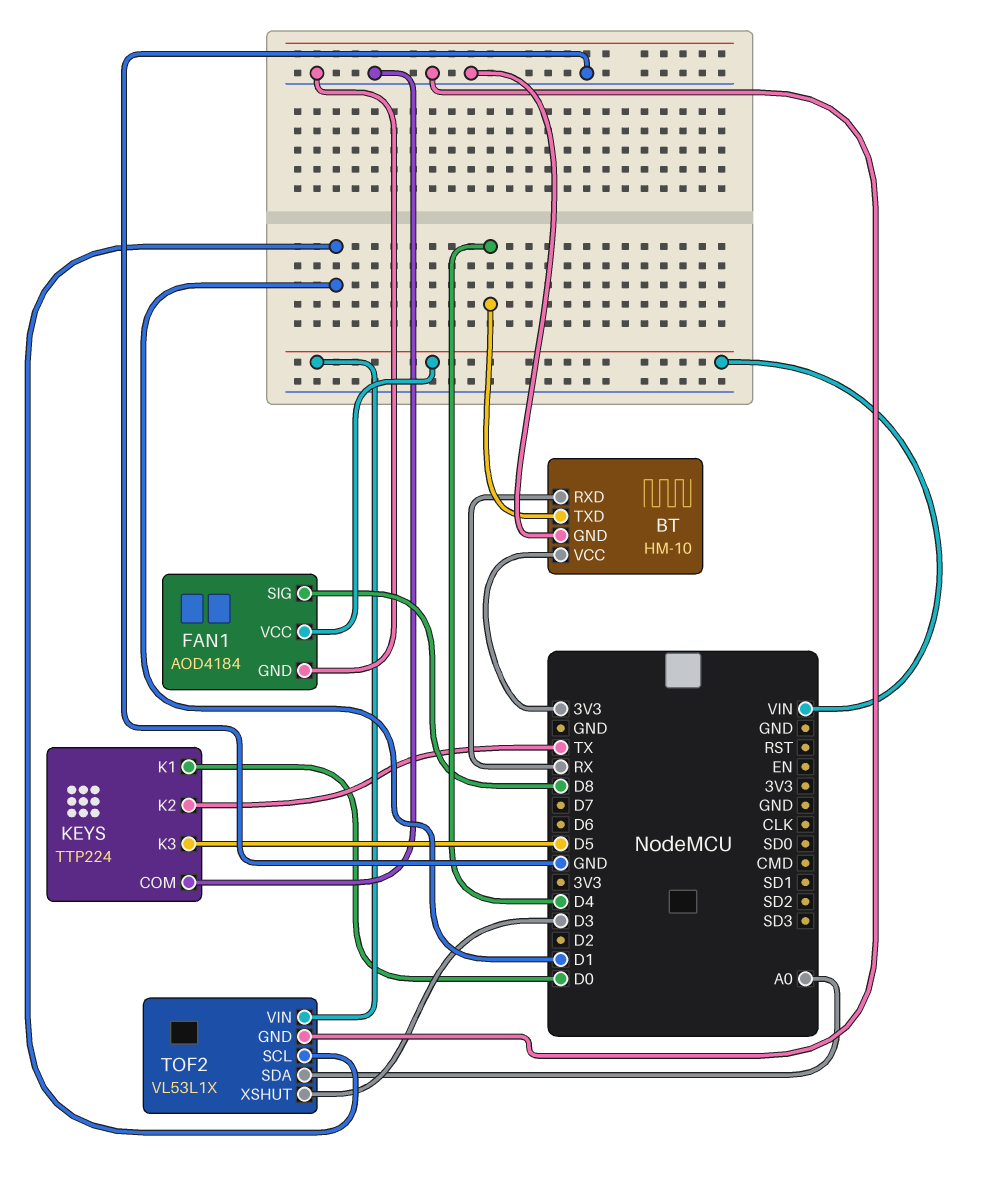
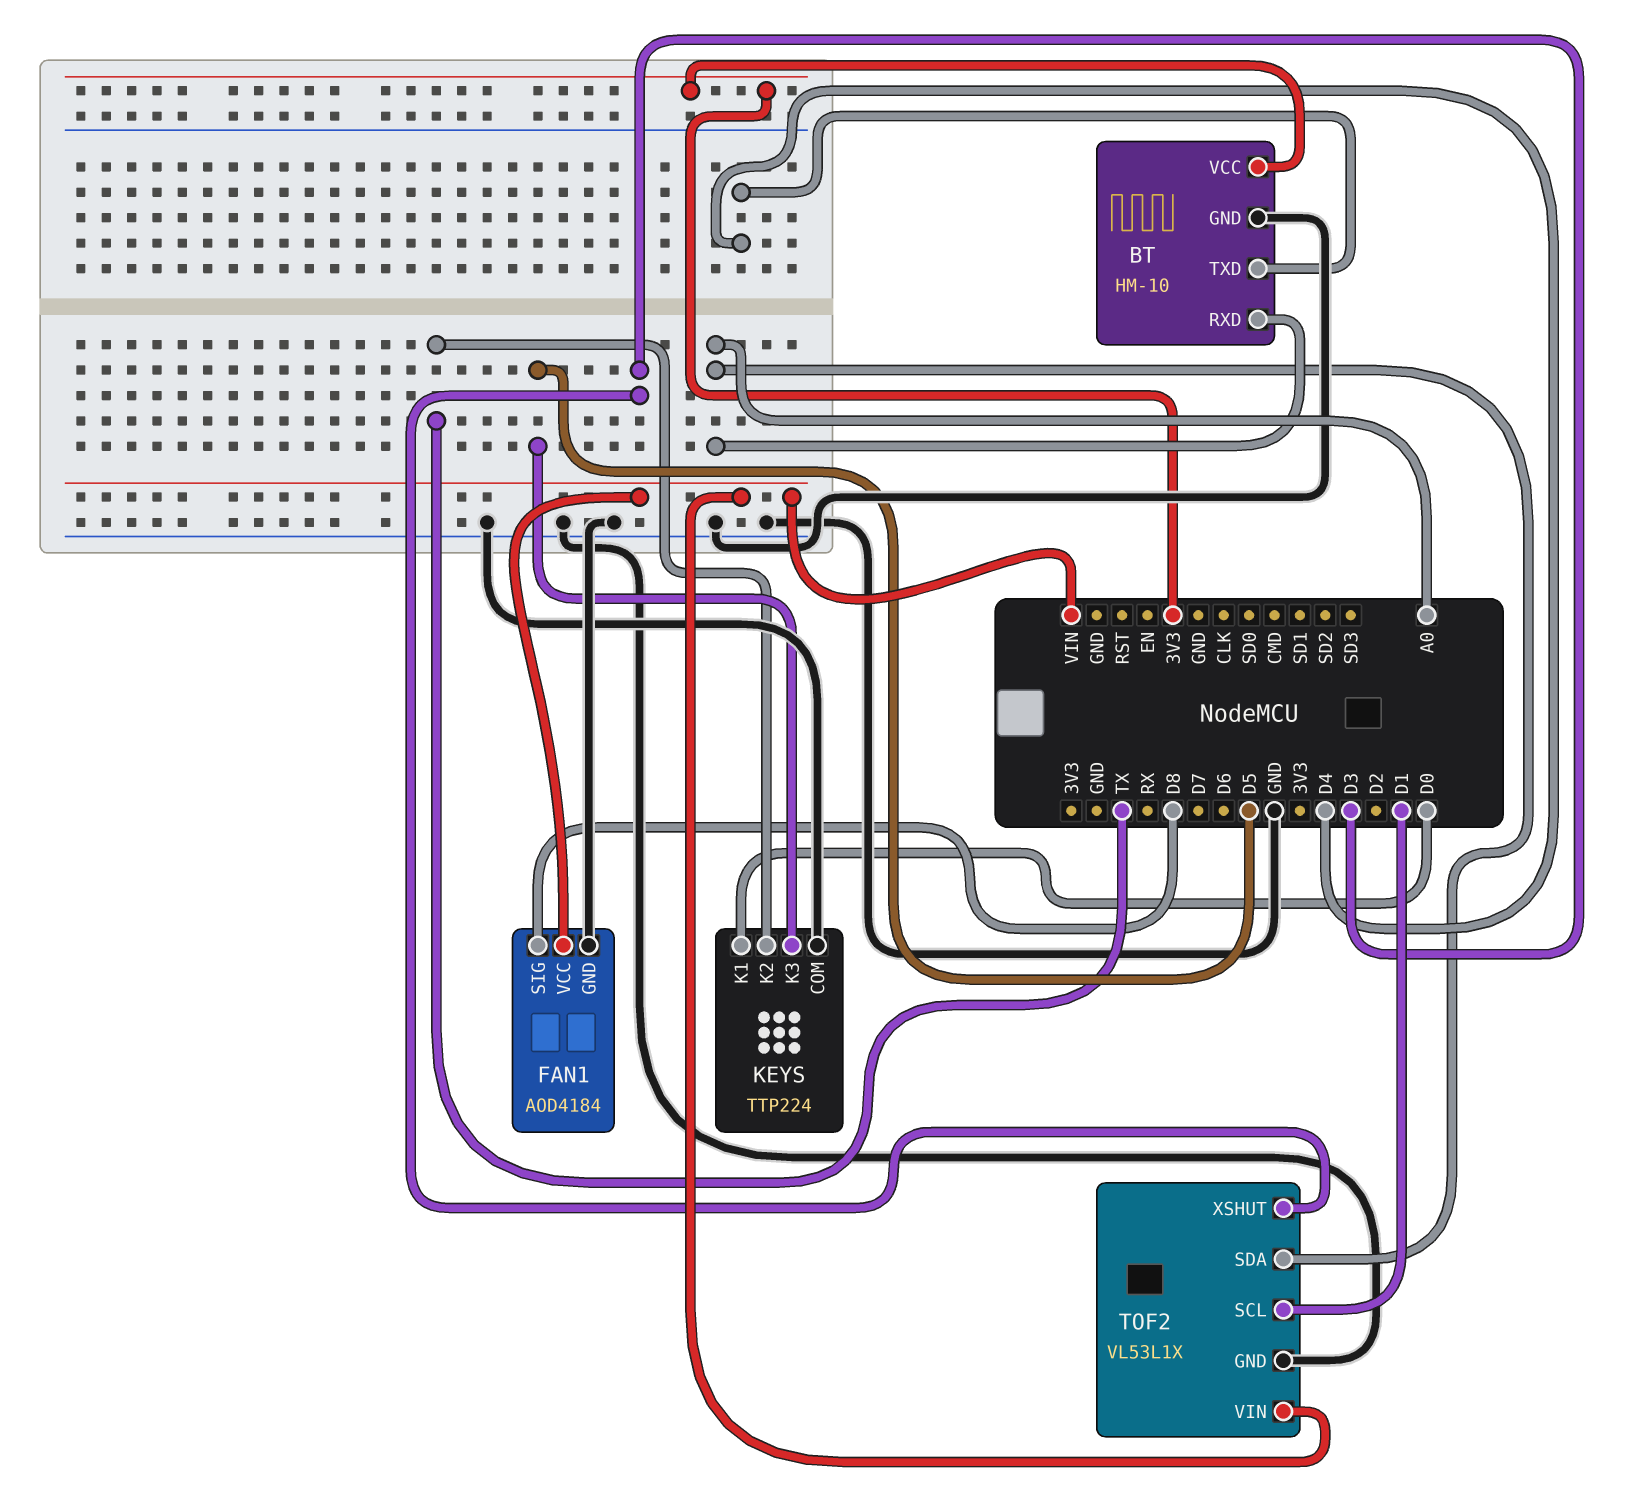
BT pin RXD: RX -> A0

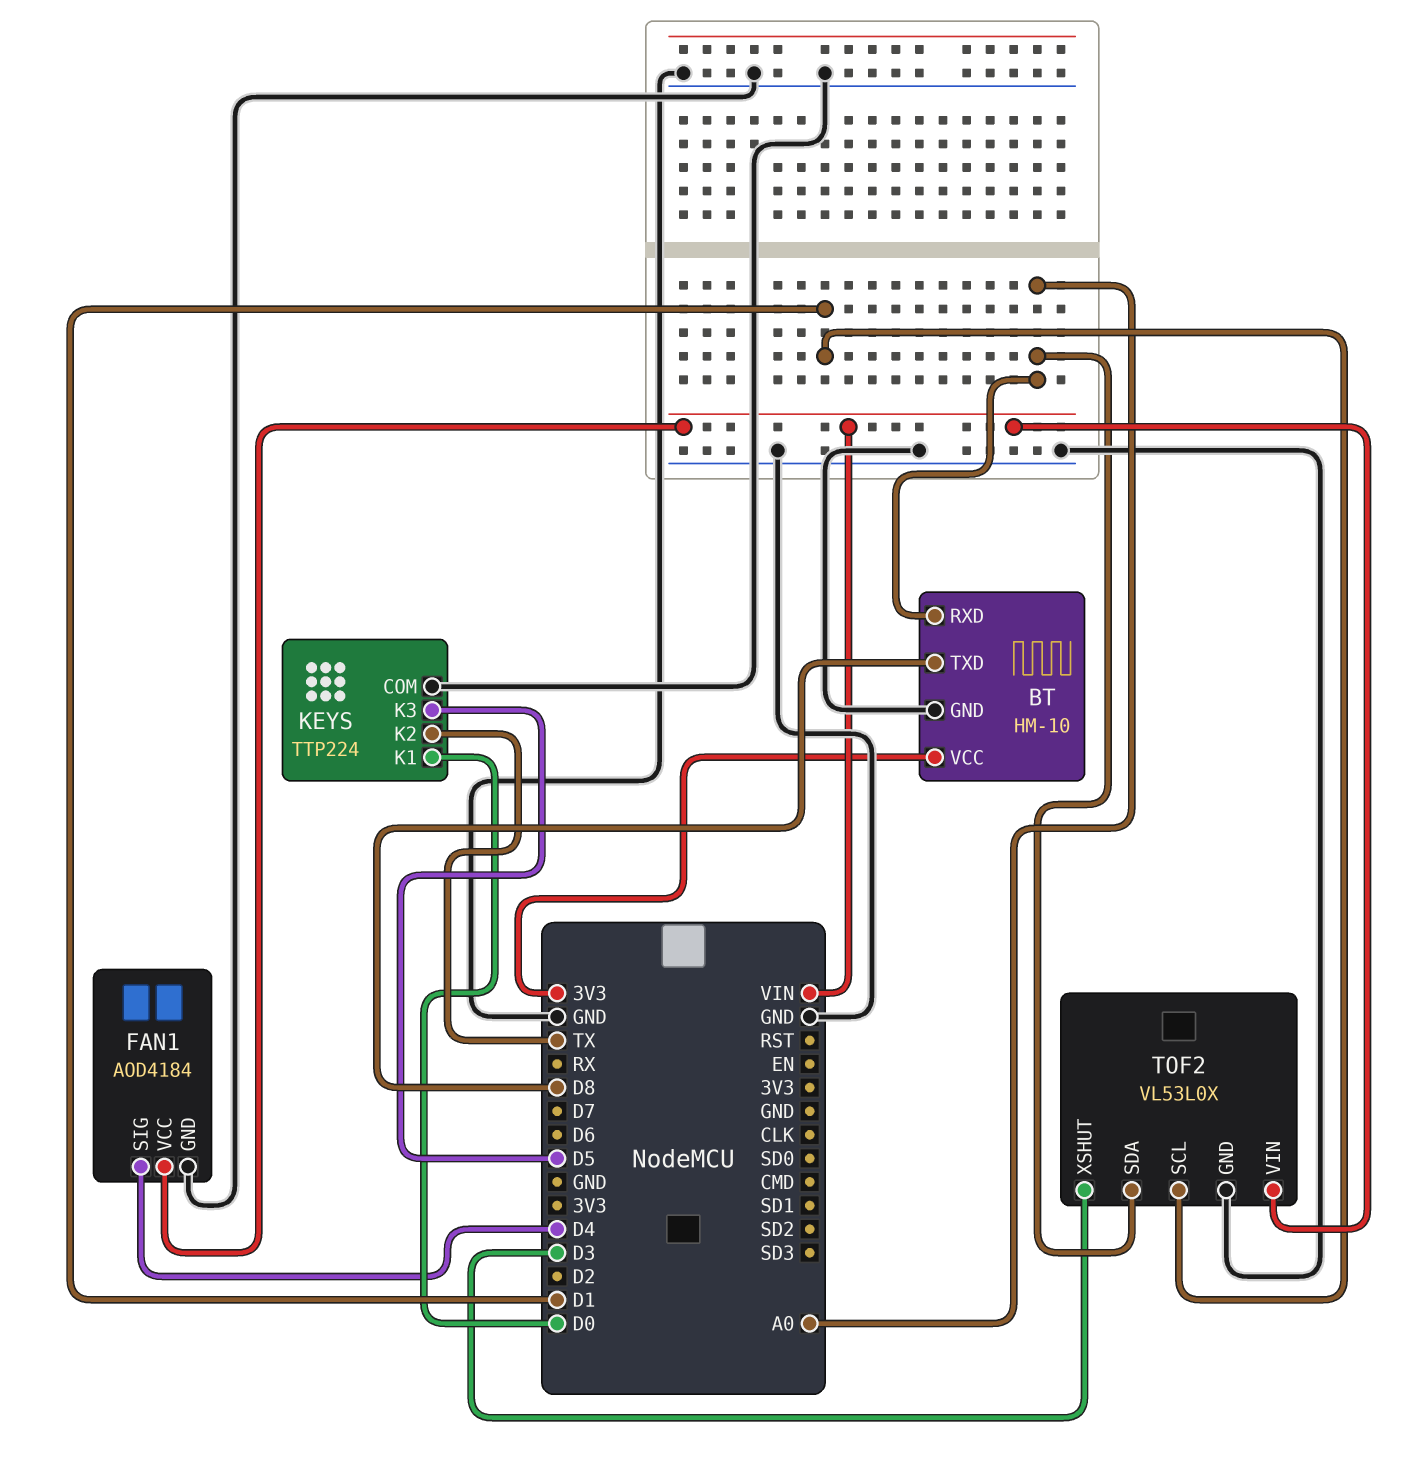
BT pin TXD: D4 -> D8
FAN1 pin SIG: D8 -> D4
TOF2: VL53L1X -> VL53L0X

